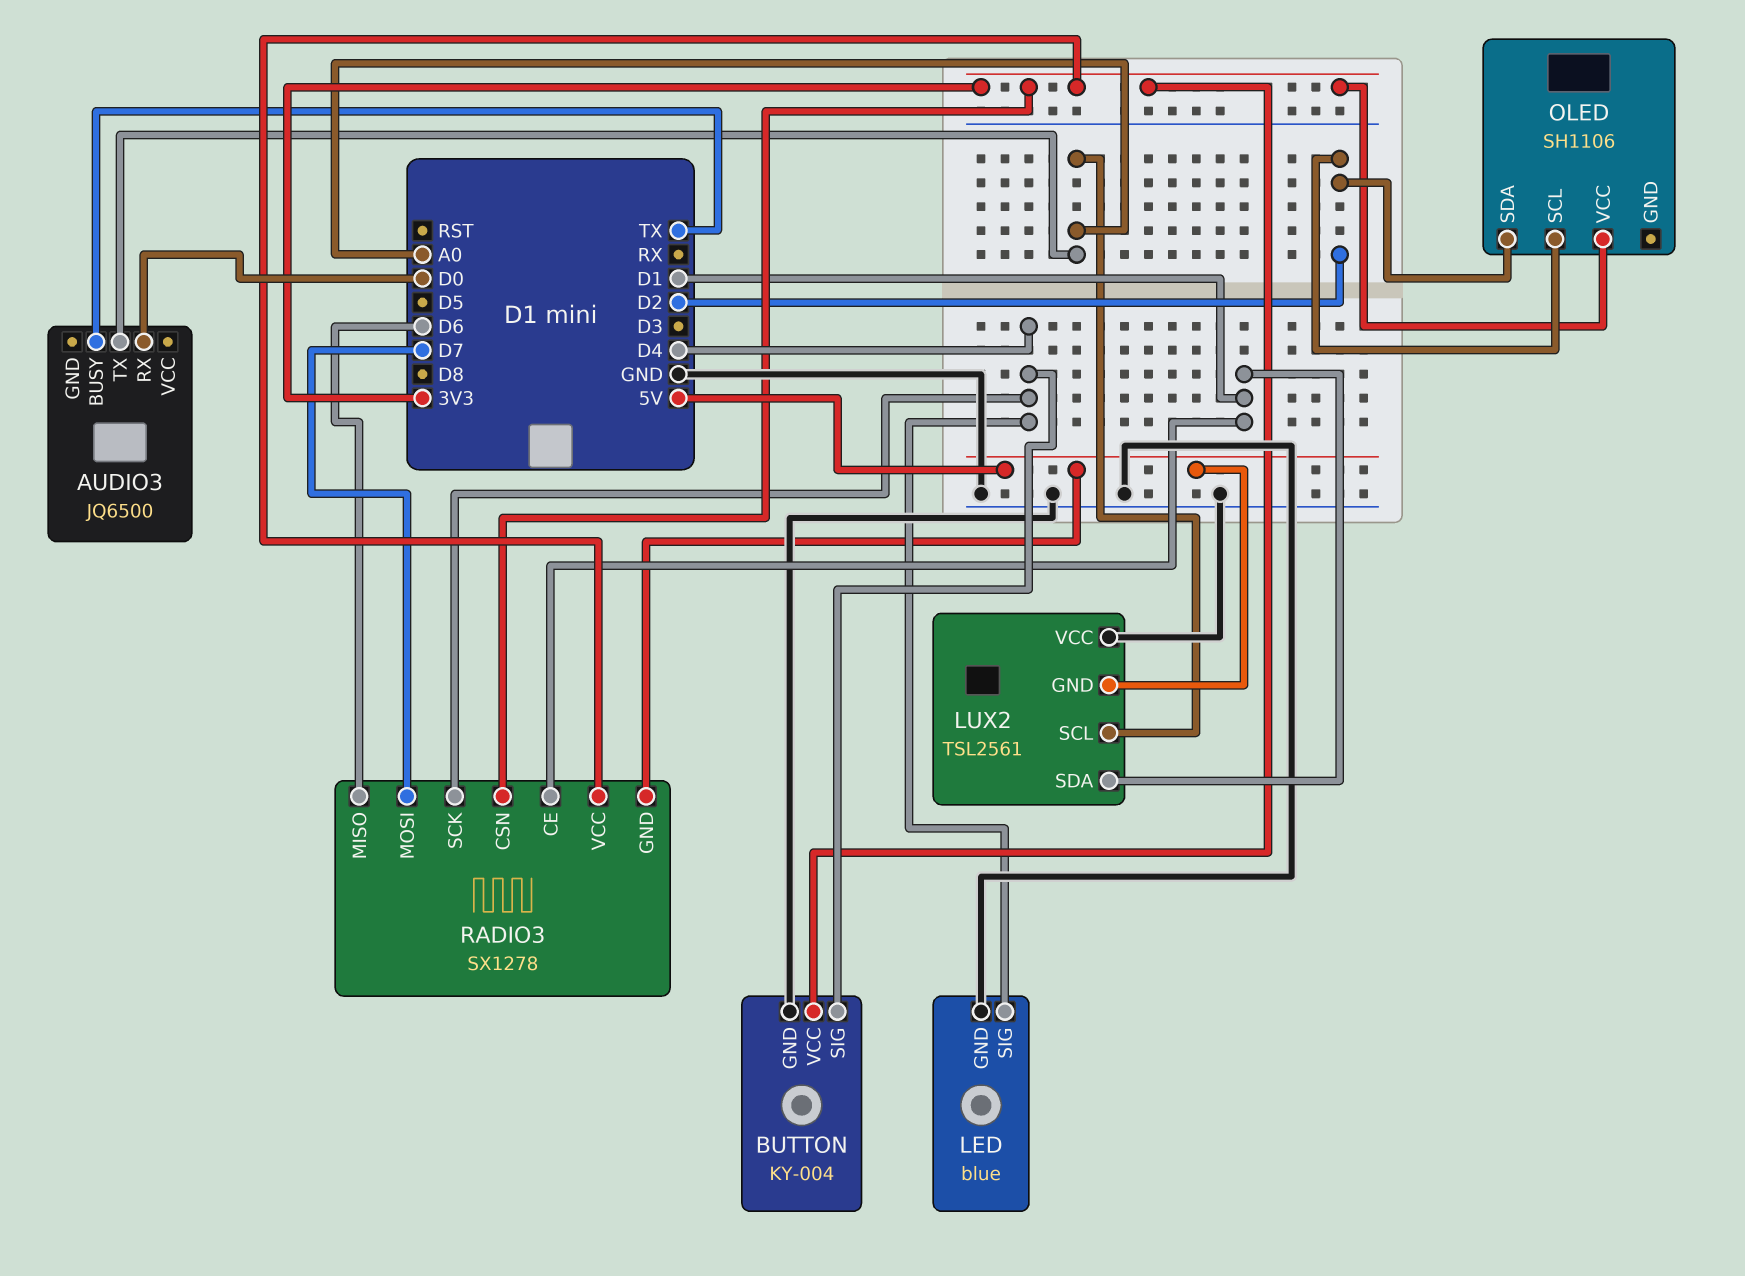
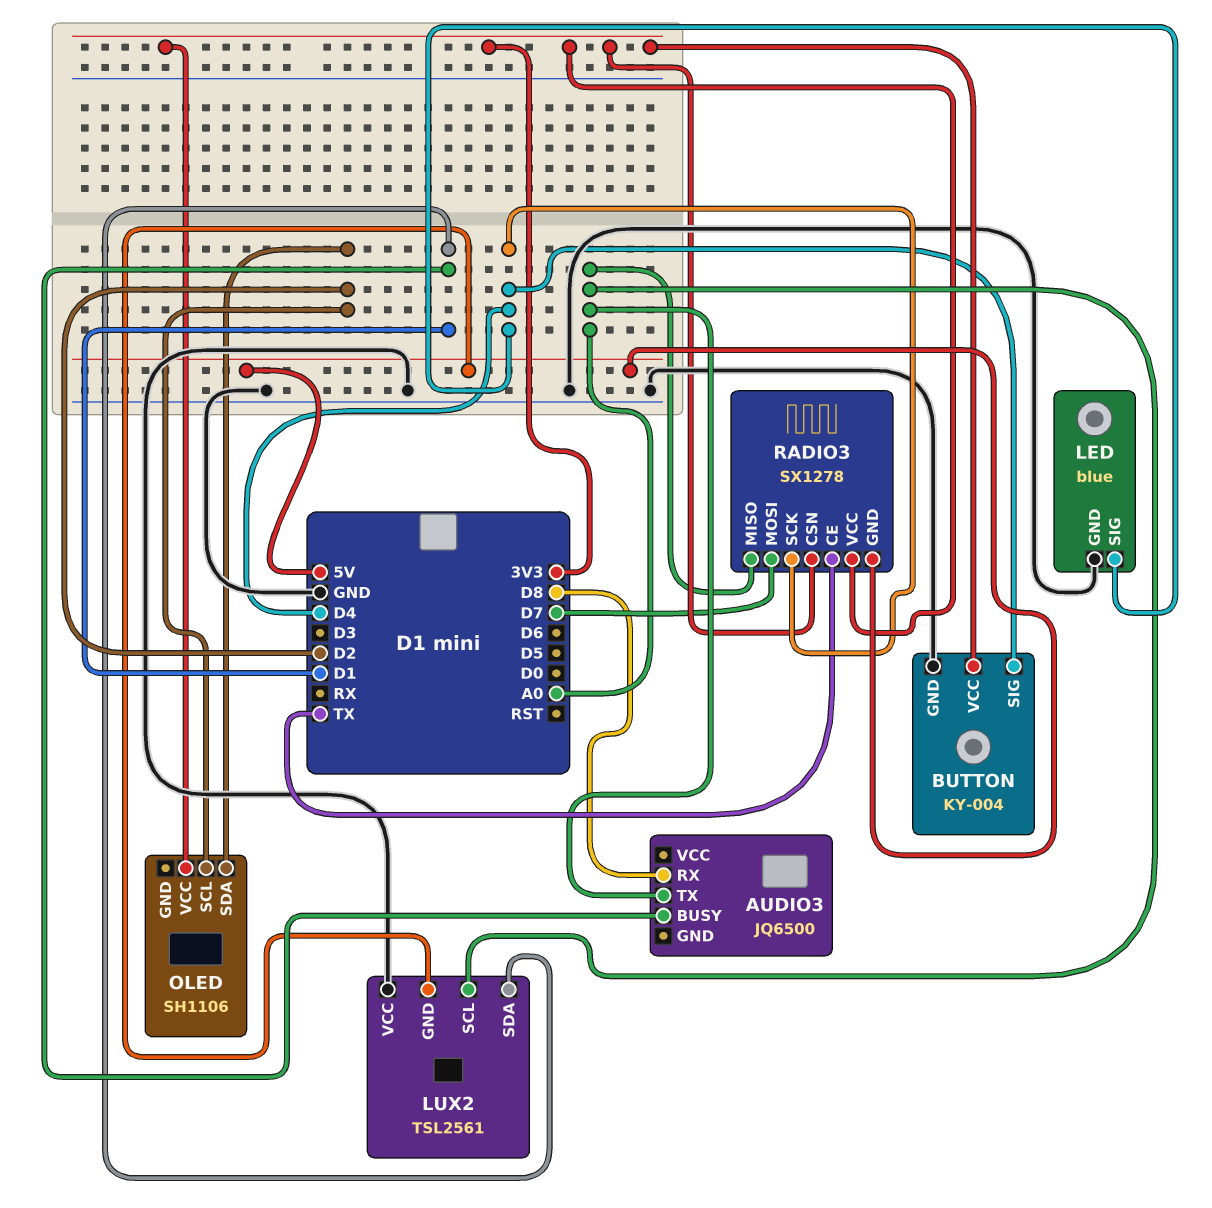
AUDIO3 pin BUSY: TX -> D1
AUDIO3 pin RX: D0 -> D8
RADIO3 pin CE: D1 -> TX
RADIO3 pin MISO: D6 -> A0

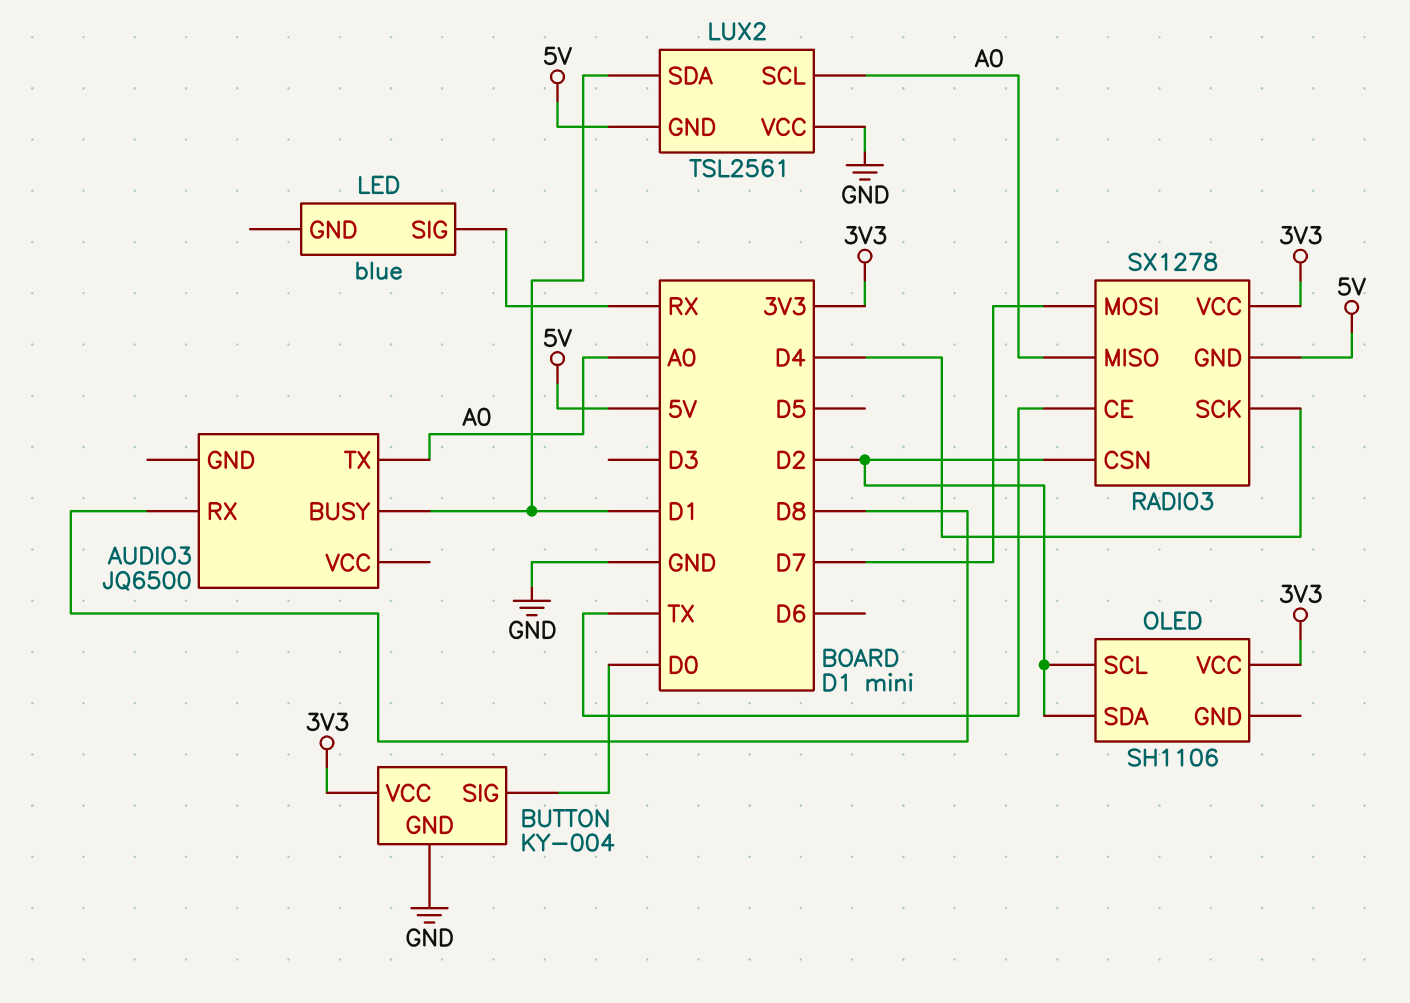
BUTTON pin SIG: D4 -> D0
LED pin GND: GND -> none
LED pin SIG: D4 -> RX
RADIO3 pin CSN: 3V3 -> D2

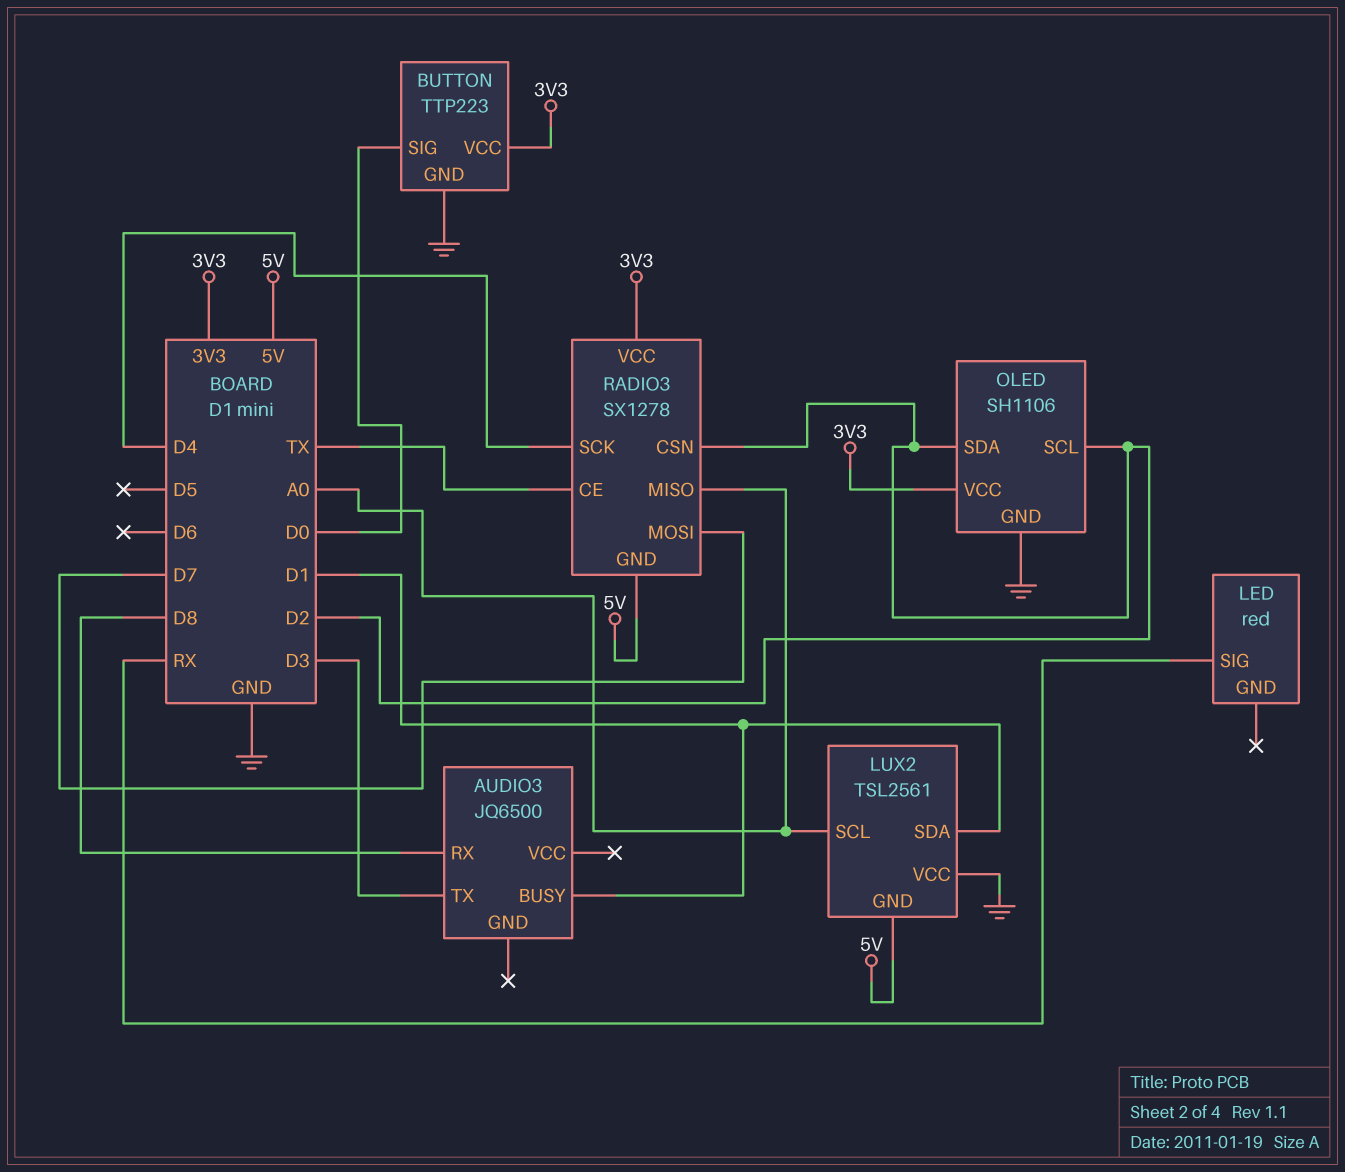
AUDIO3 pin TX: A0 -> D3
BUTTON: KY-004 -> TTP223
LED: blue -> red
OLED pin GND: none -> GND

